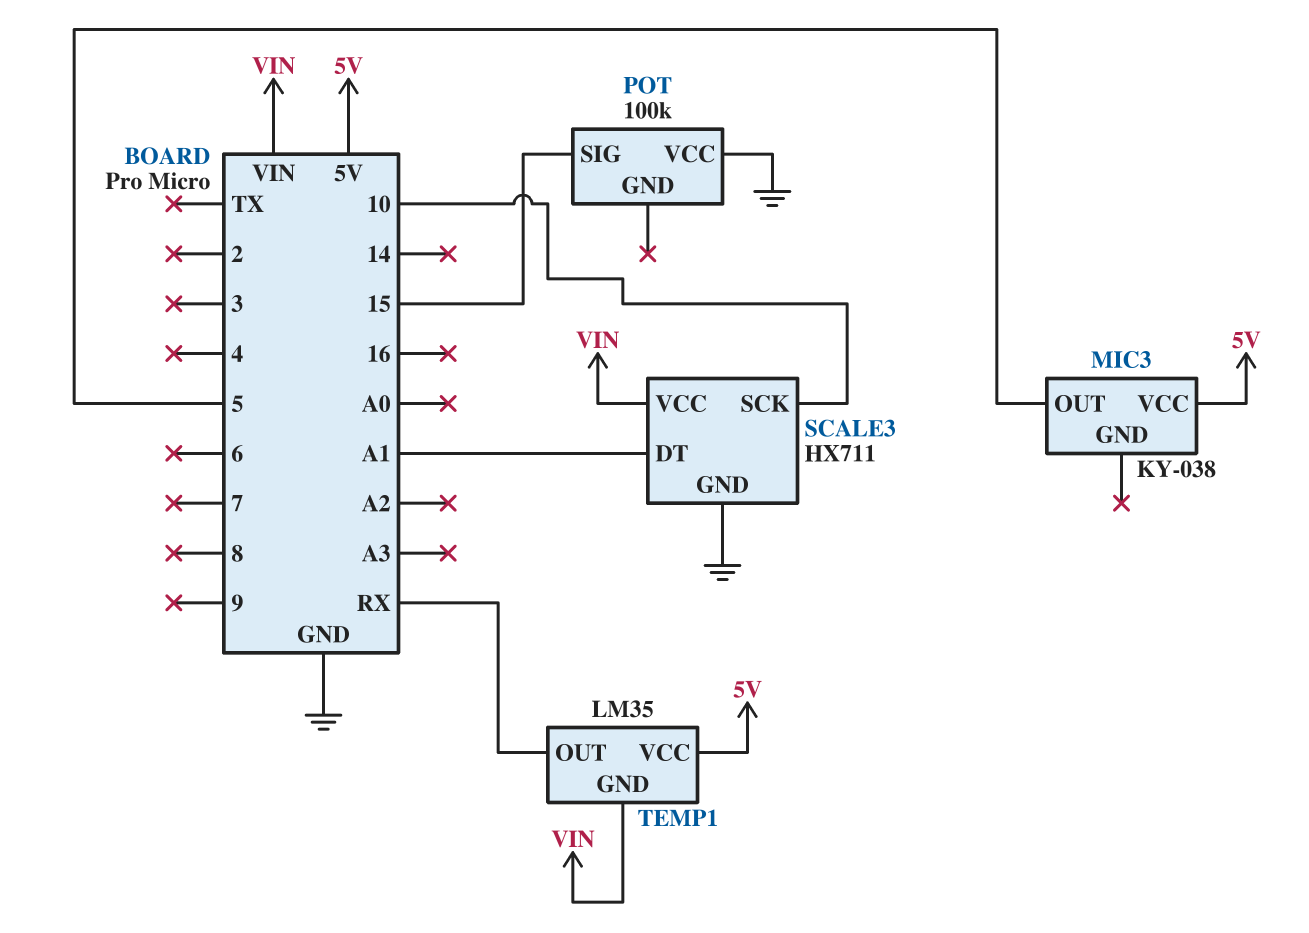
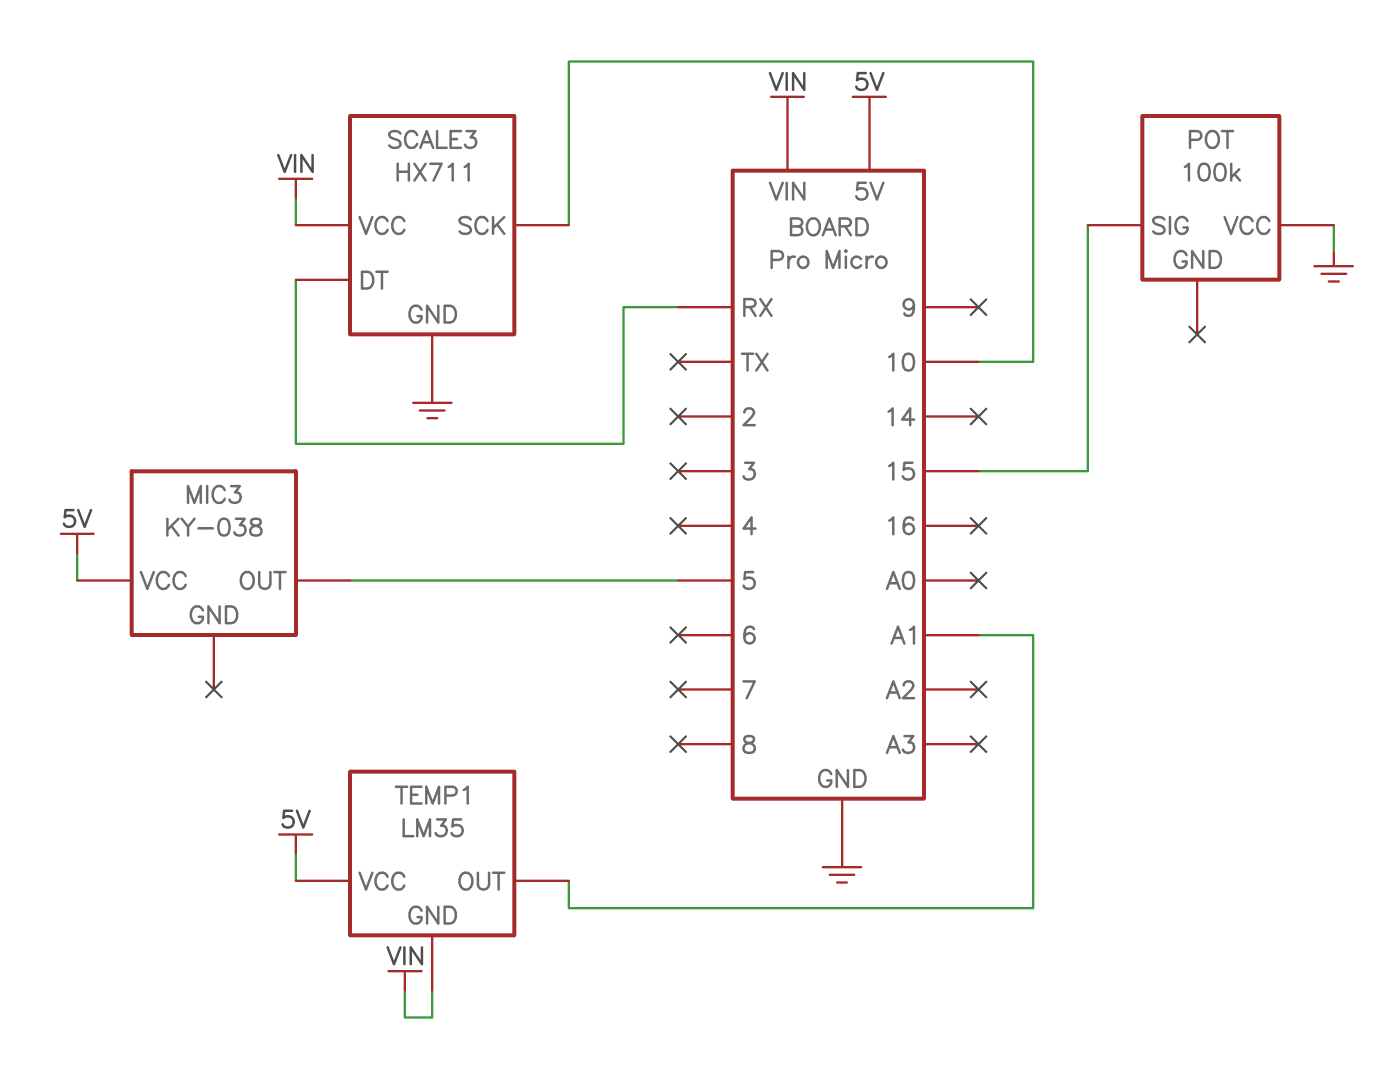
SCALE3 pin DT: A1 -> RX
TEMP1 pin OUT: RX -> A1

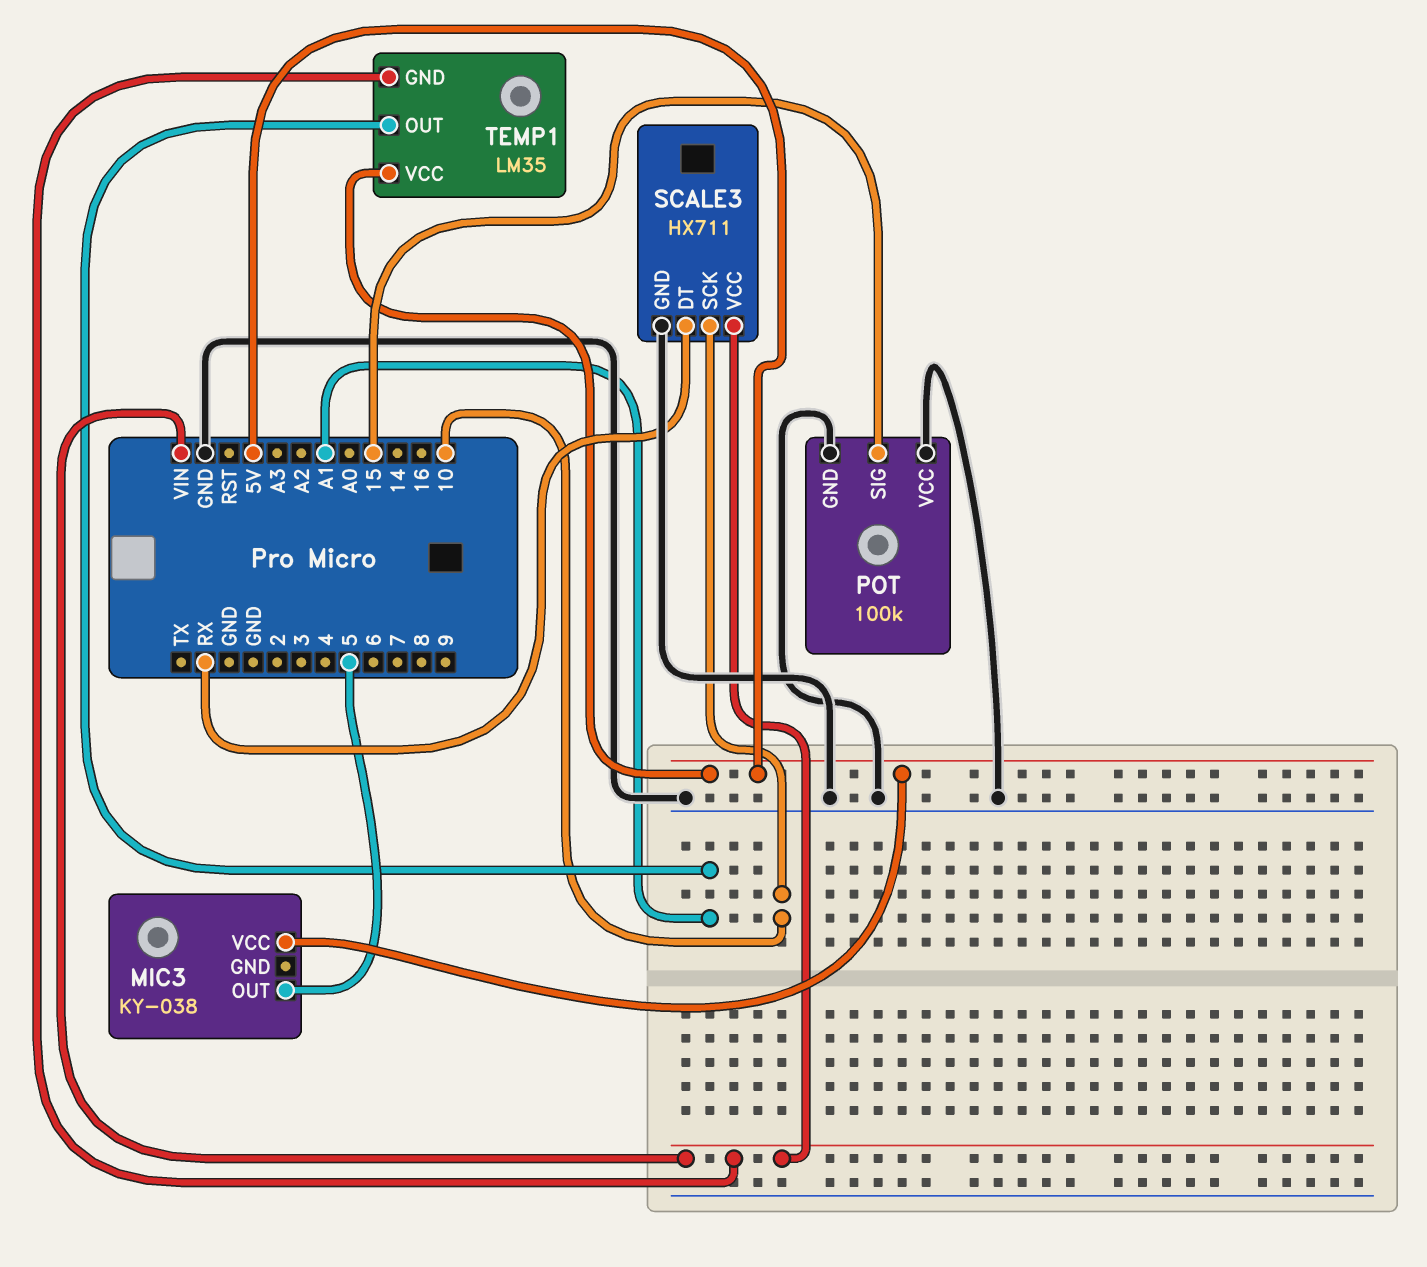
POT pin GND: none -> GND

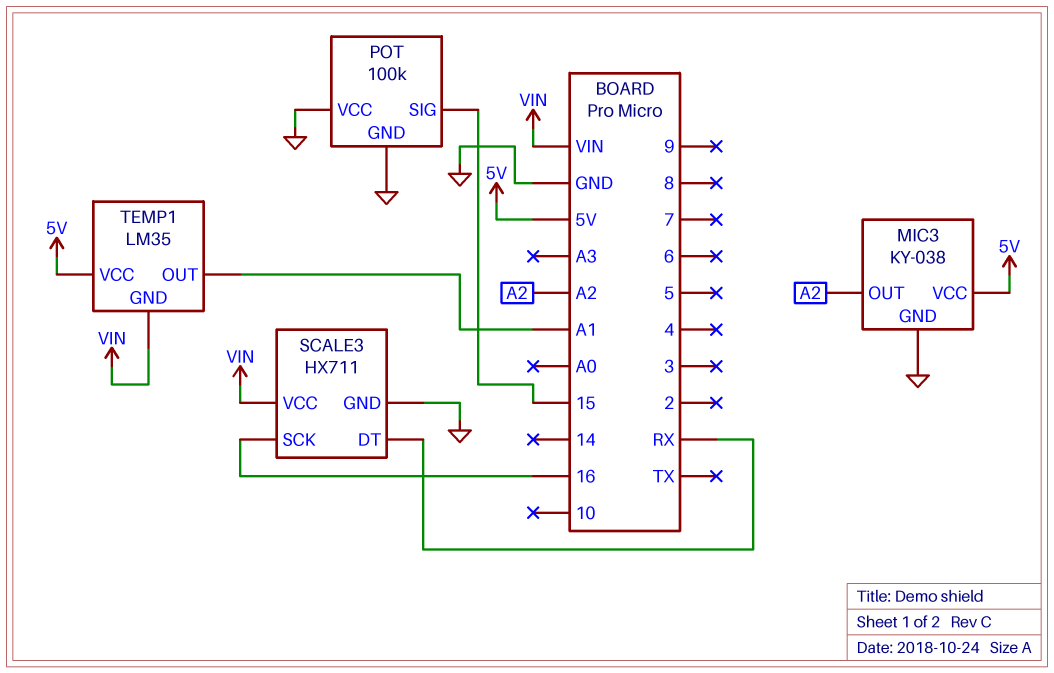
MIC3 pin GND: none -> GND
MIC3 pin OUT: 5 -> A2
SCALE3 pin SCK: 10 -> 16

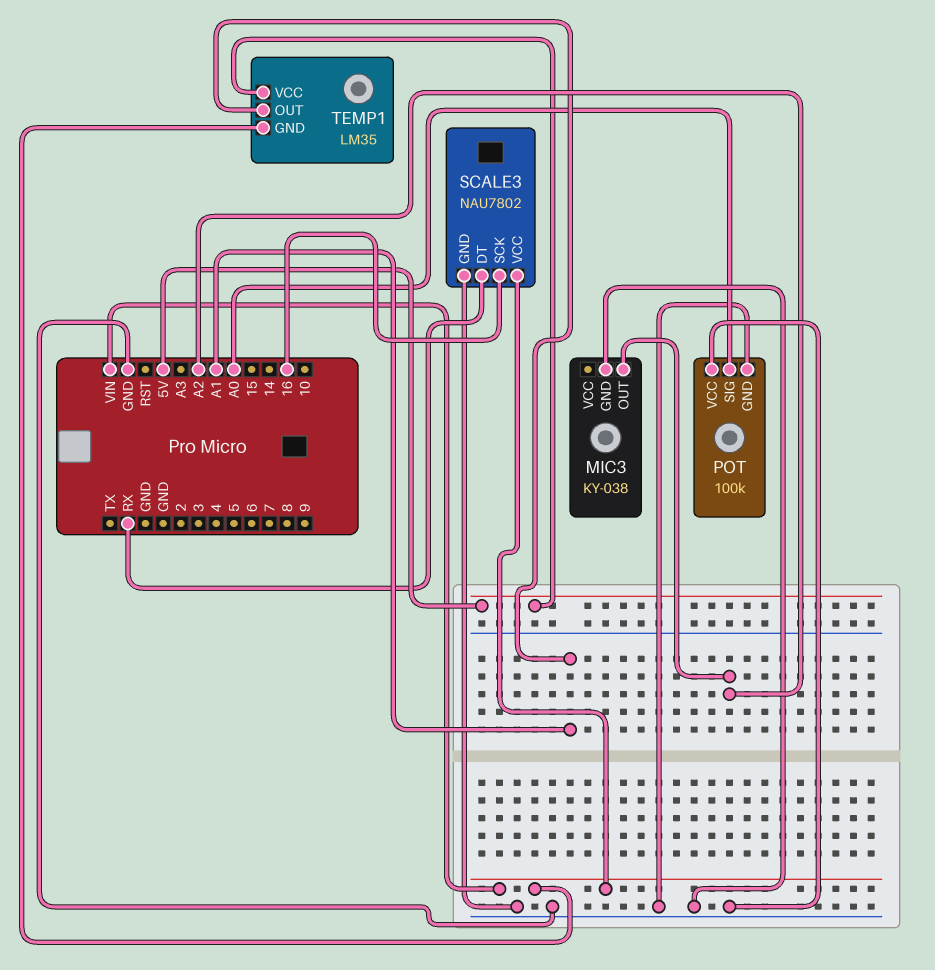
MIC3 pin VCC: 5V -> none
POT pin SIG: 15 -> A0
SCALE3: HX711 -> NAU7802

